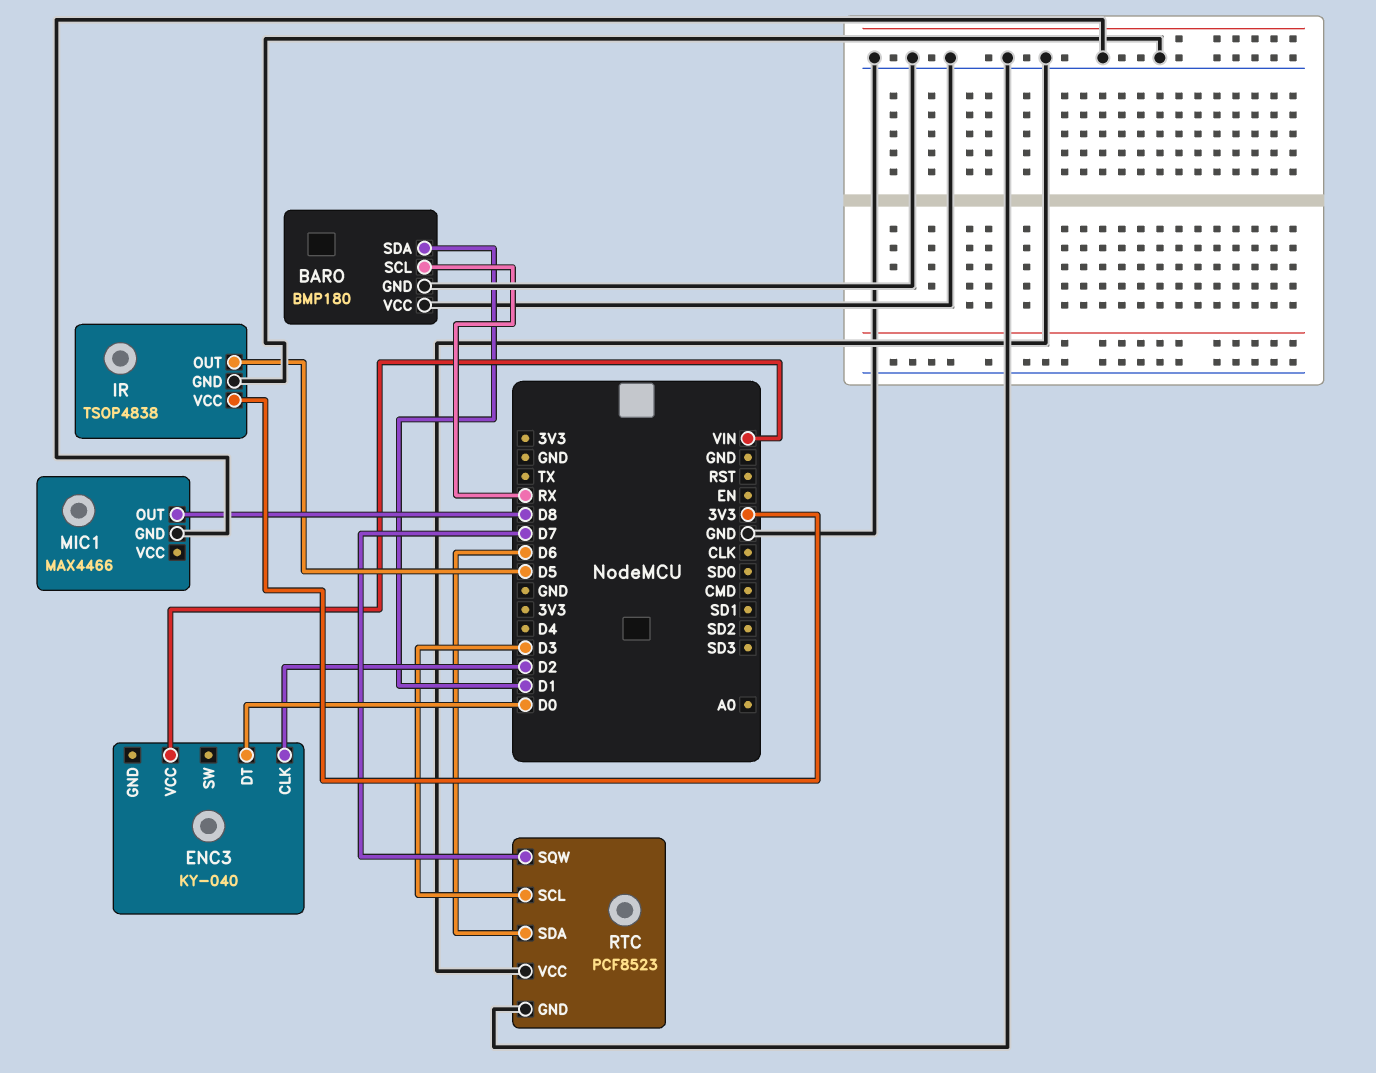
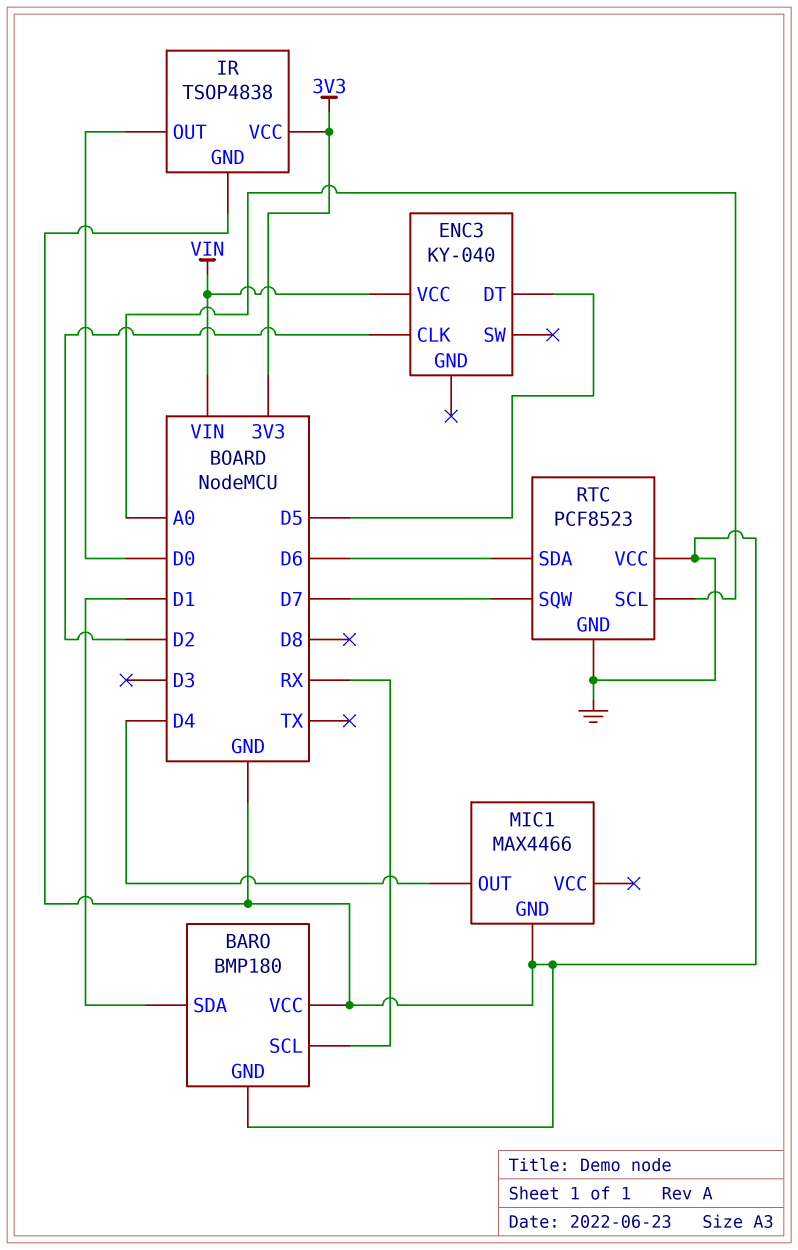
ENC3 pin DT: D0 -> D5
IR pin OUT: D5 -> D0
MIC1 pin OUT: D8 -> D4
RTC pin SCL: D3 -> A0

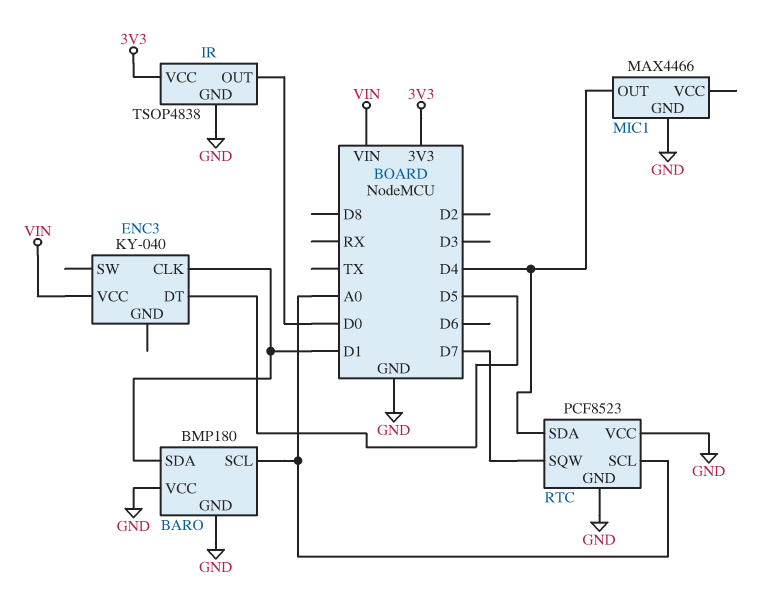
BARO pin SCL: RX -> A0
ENC3 pin CLK: D2 -> D1
RTC pin SDA: D6 -> D4

